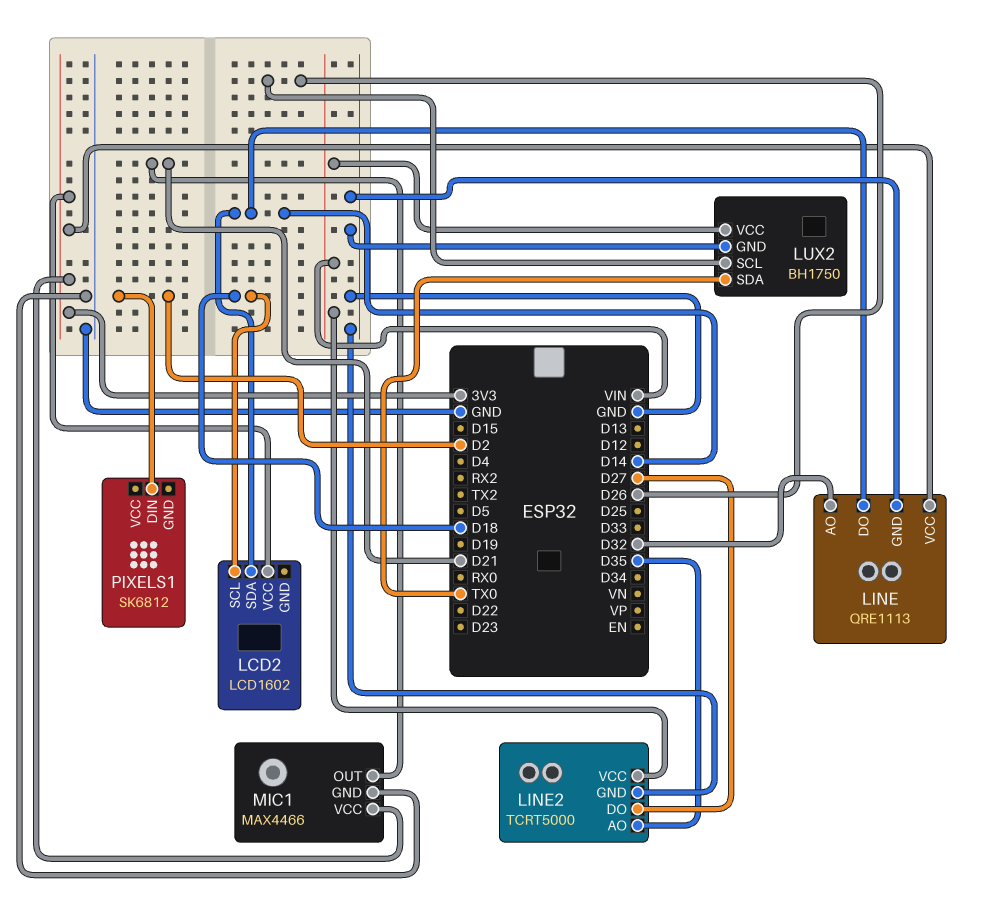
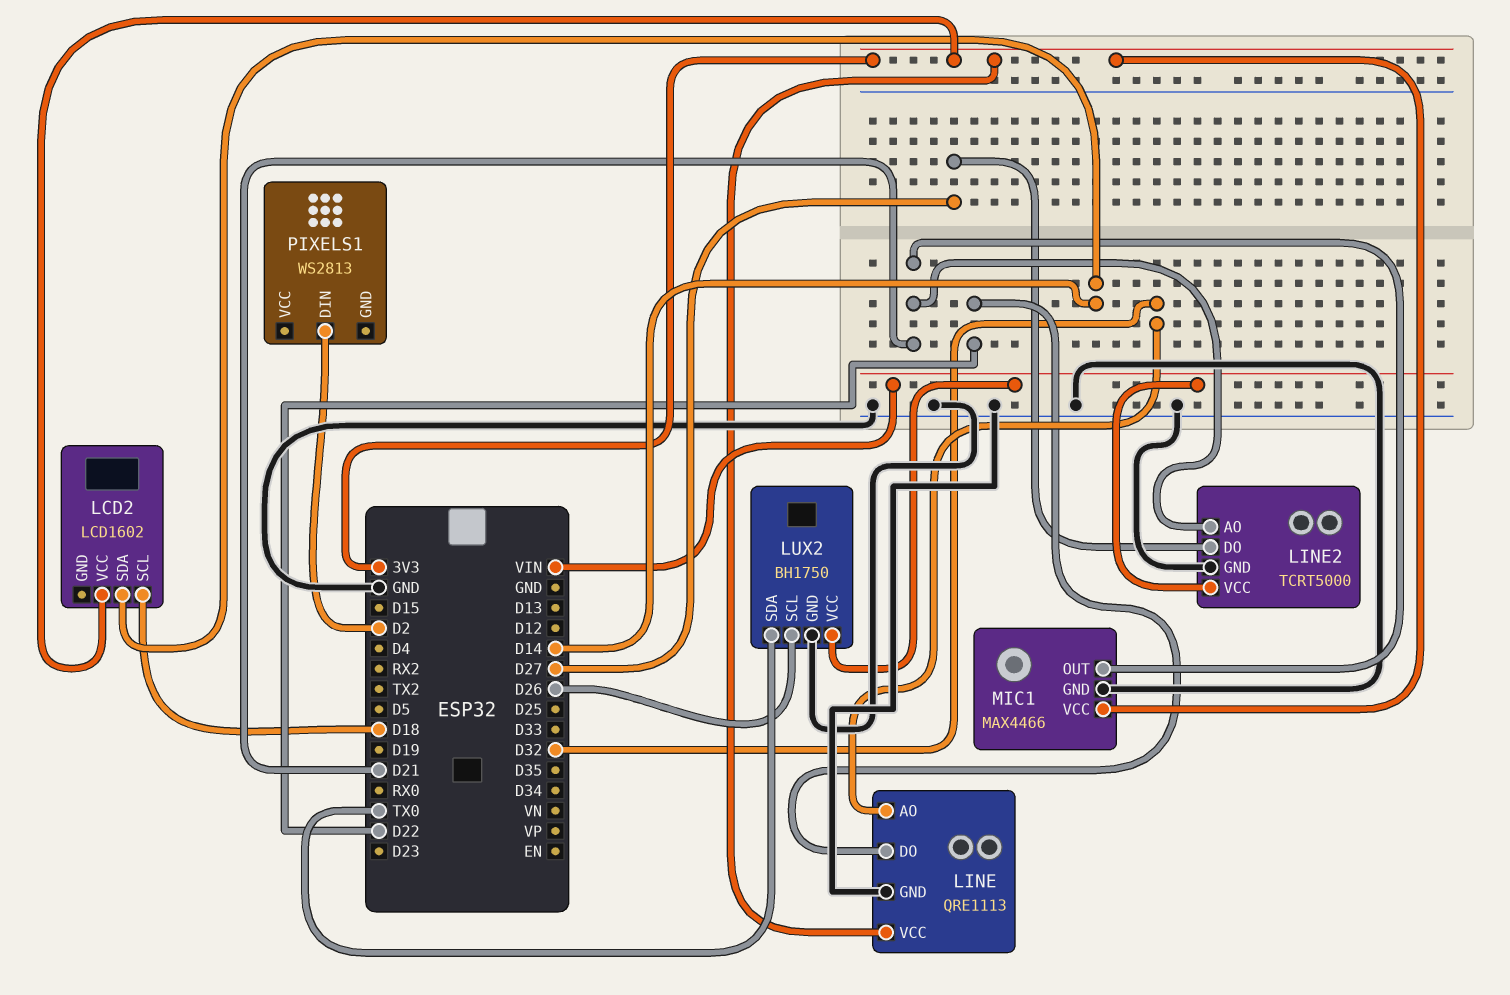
LINE pin DO: D14 -> D22
LINE2 pin AO: D35 -> D21
PIXELS1: SK6812 -> WS2813

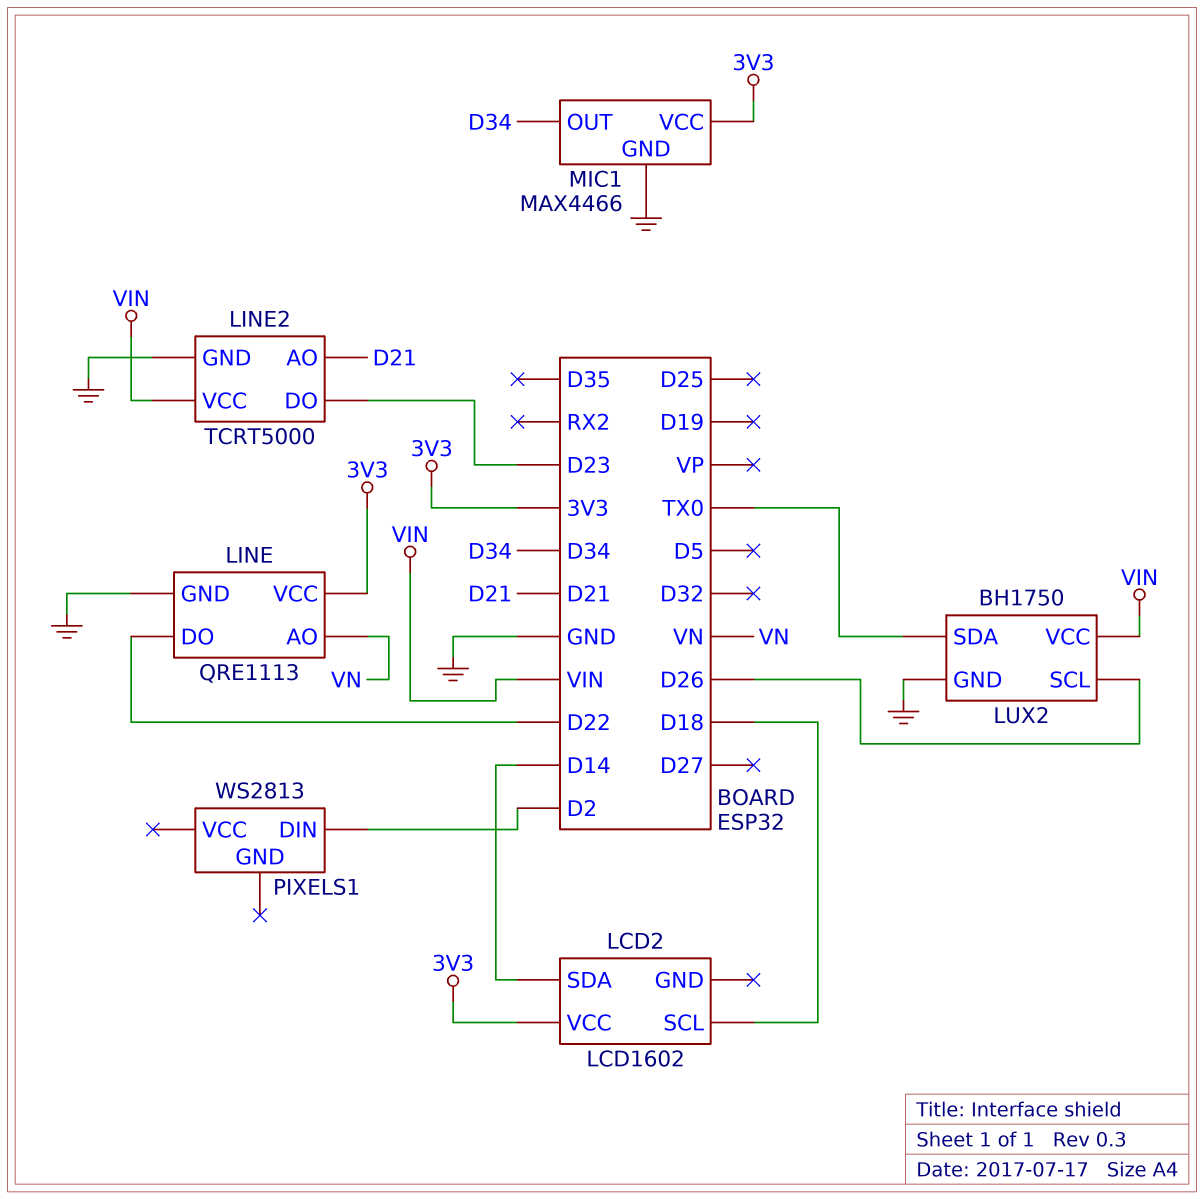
LINE pin AO: D32 -> VN
LINE2 pin DO: D27 -> D23
MIC1 pin OUT: D21 -> D34

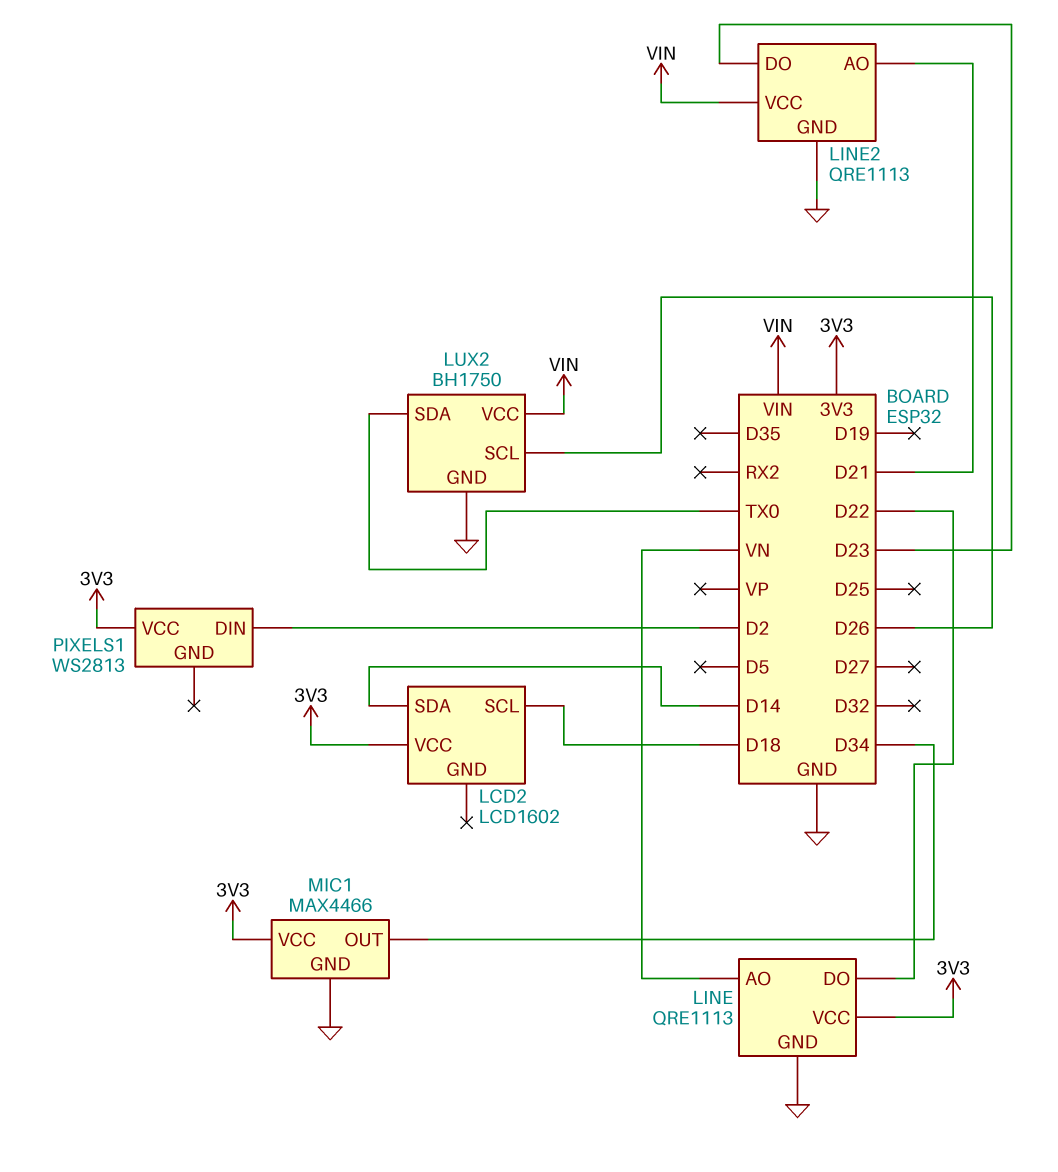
LINE2: TCRT5000 -> QRE1113
PIXELS1 pin VCC: none -> 3V3

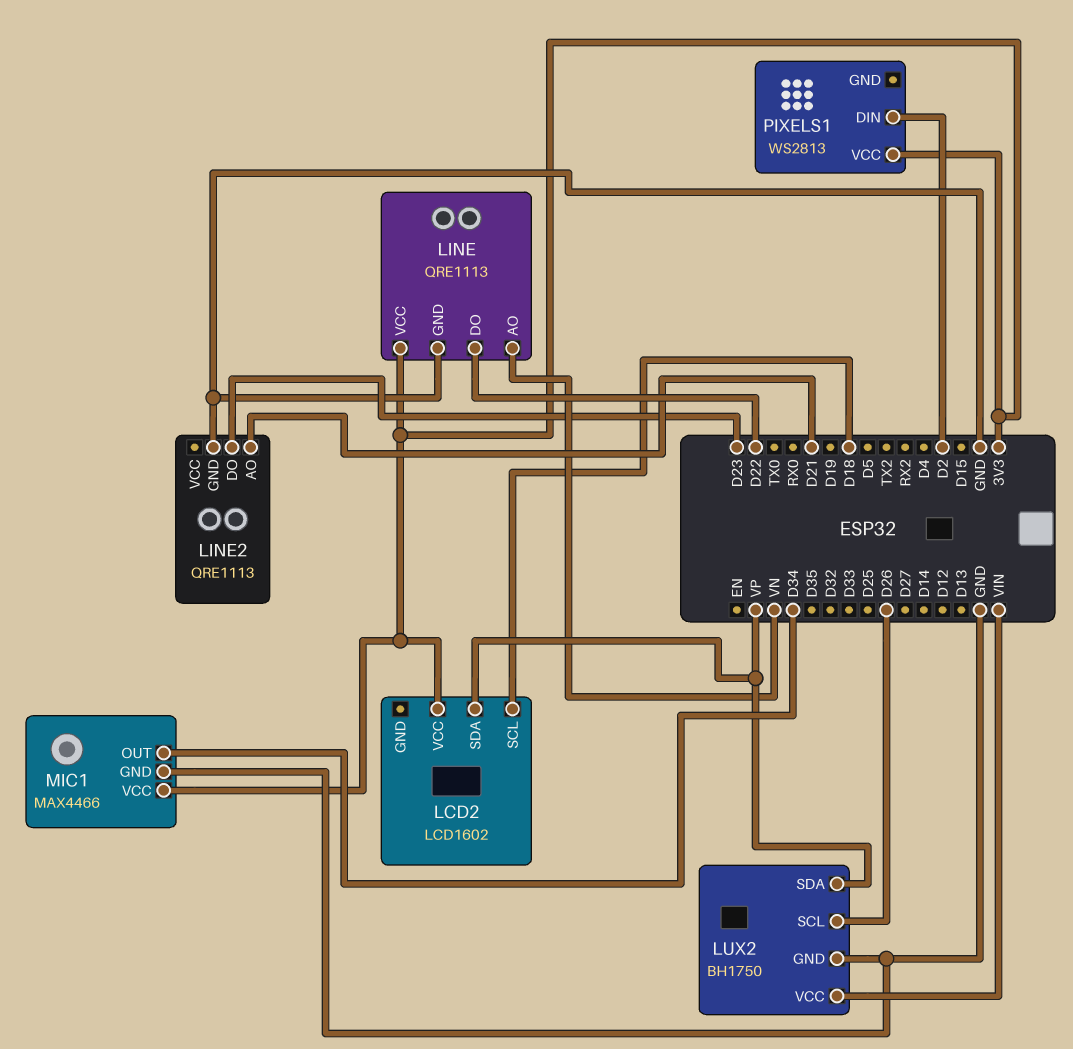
LCD2 pin SDA: D14 -> VP
LINE2 pin VCC: VIN -> none
LUX2 pin SDA: TX0 -> VP

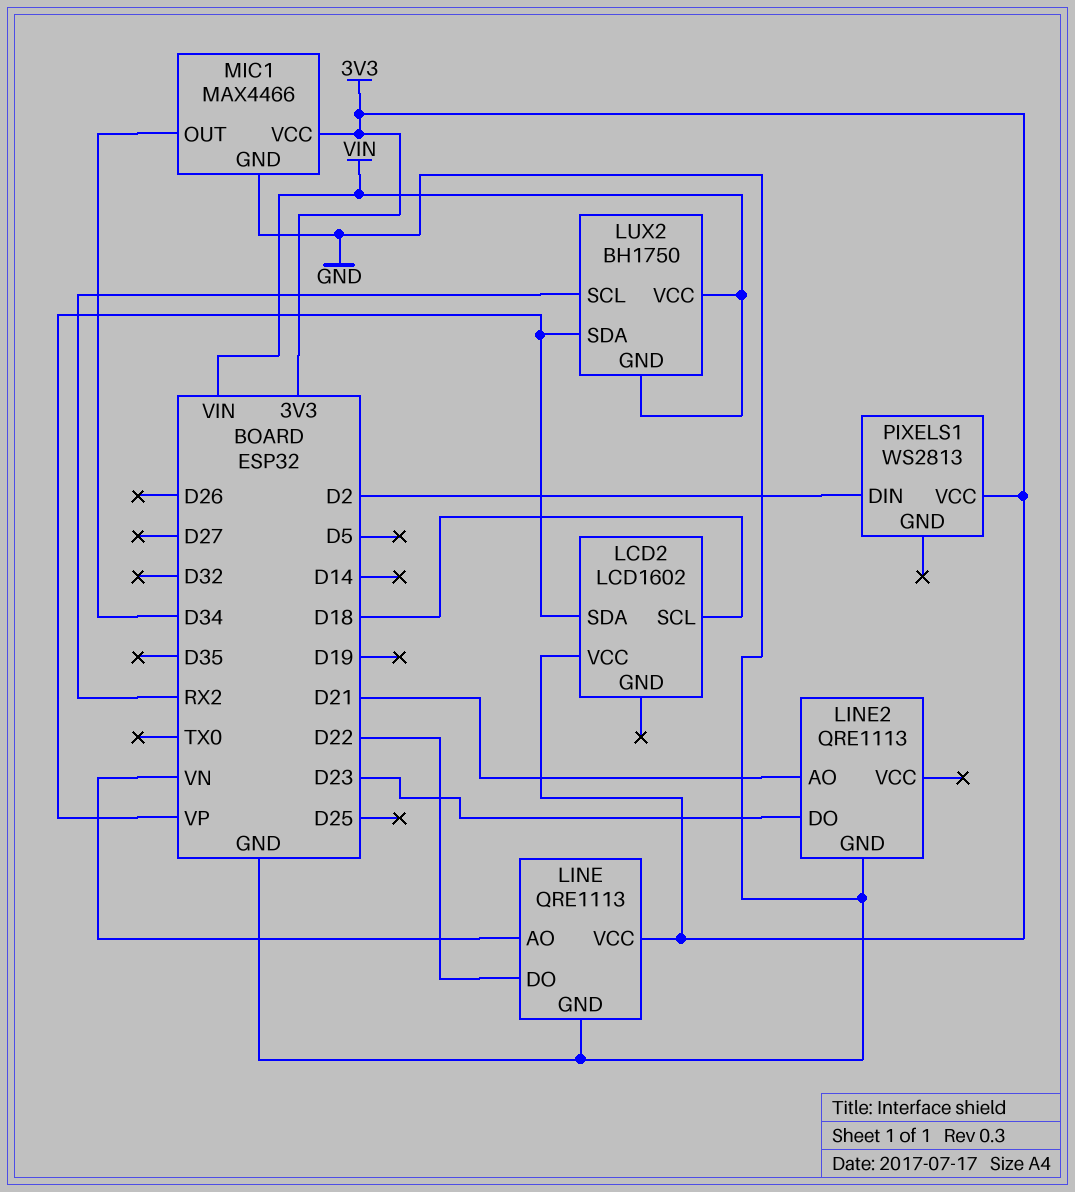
LUX2 pin GND: GND -> VIN
LUX2 pin SCL: D26 -> RX2

